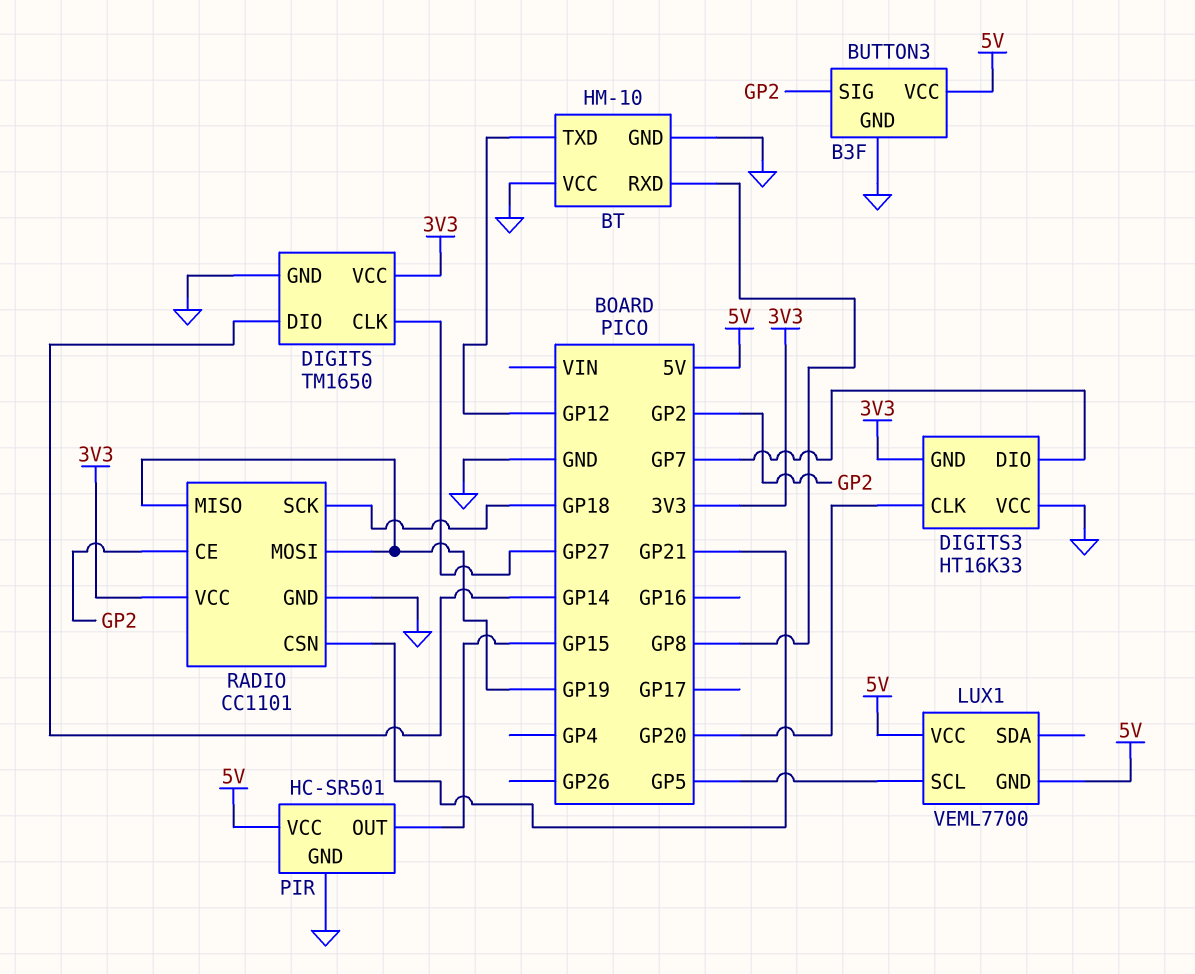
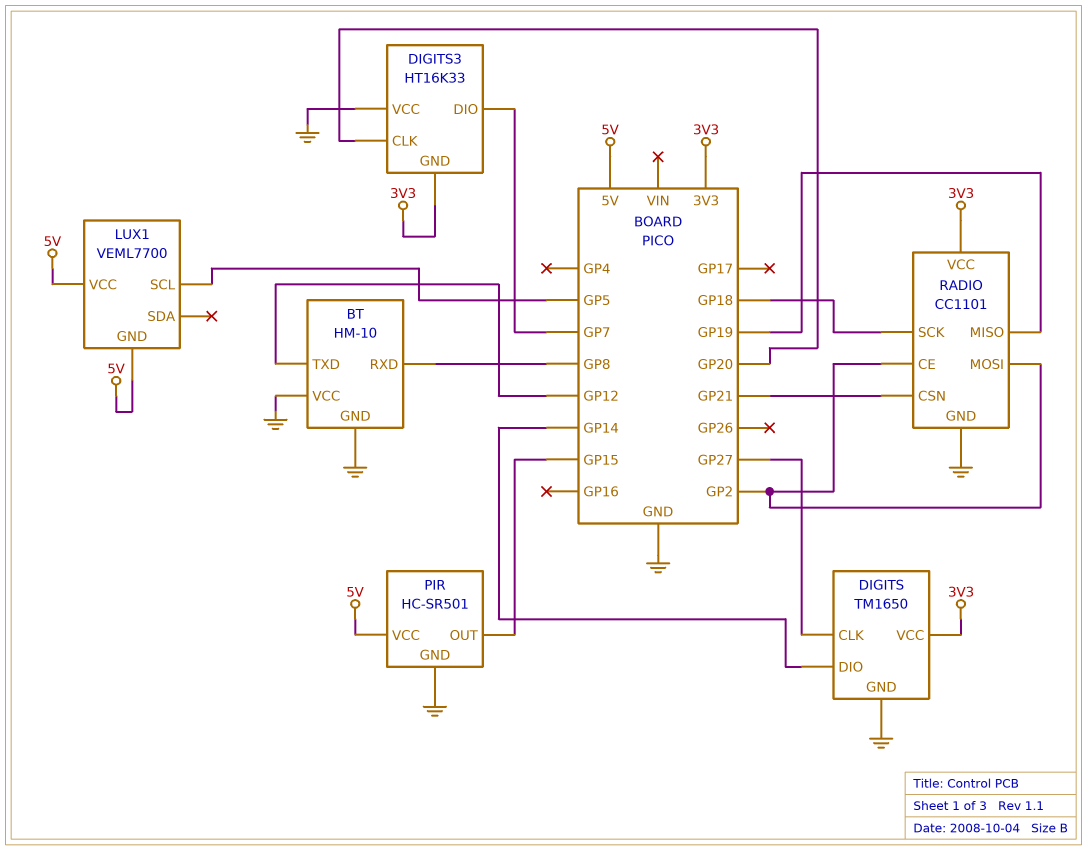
BUTTON3: B3F -> none
BUTTON3 pin GND: GND -> none
BUTTON3 pin SIG: GP2 -> none
BUTTON3 pin VCC: 5V -> none
RADIO pin MOSI: GP19 -> GP2

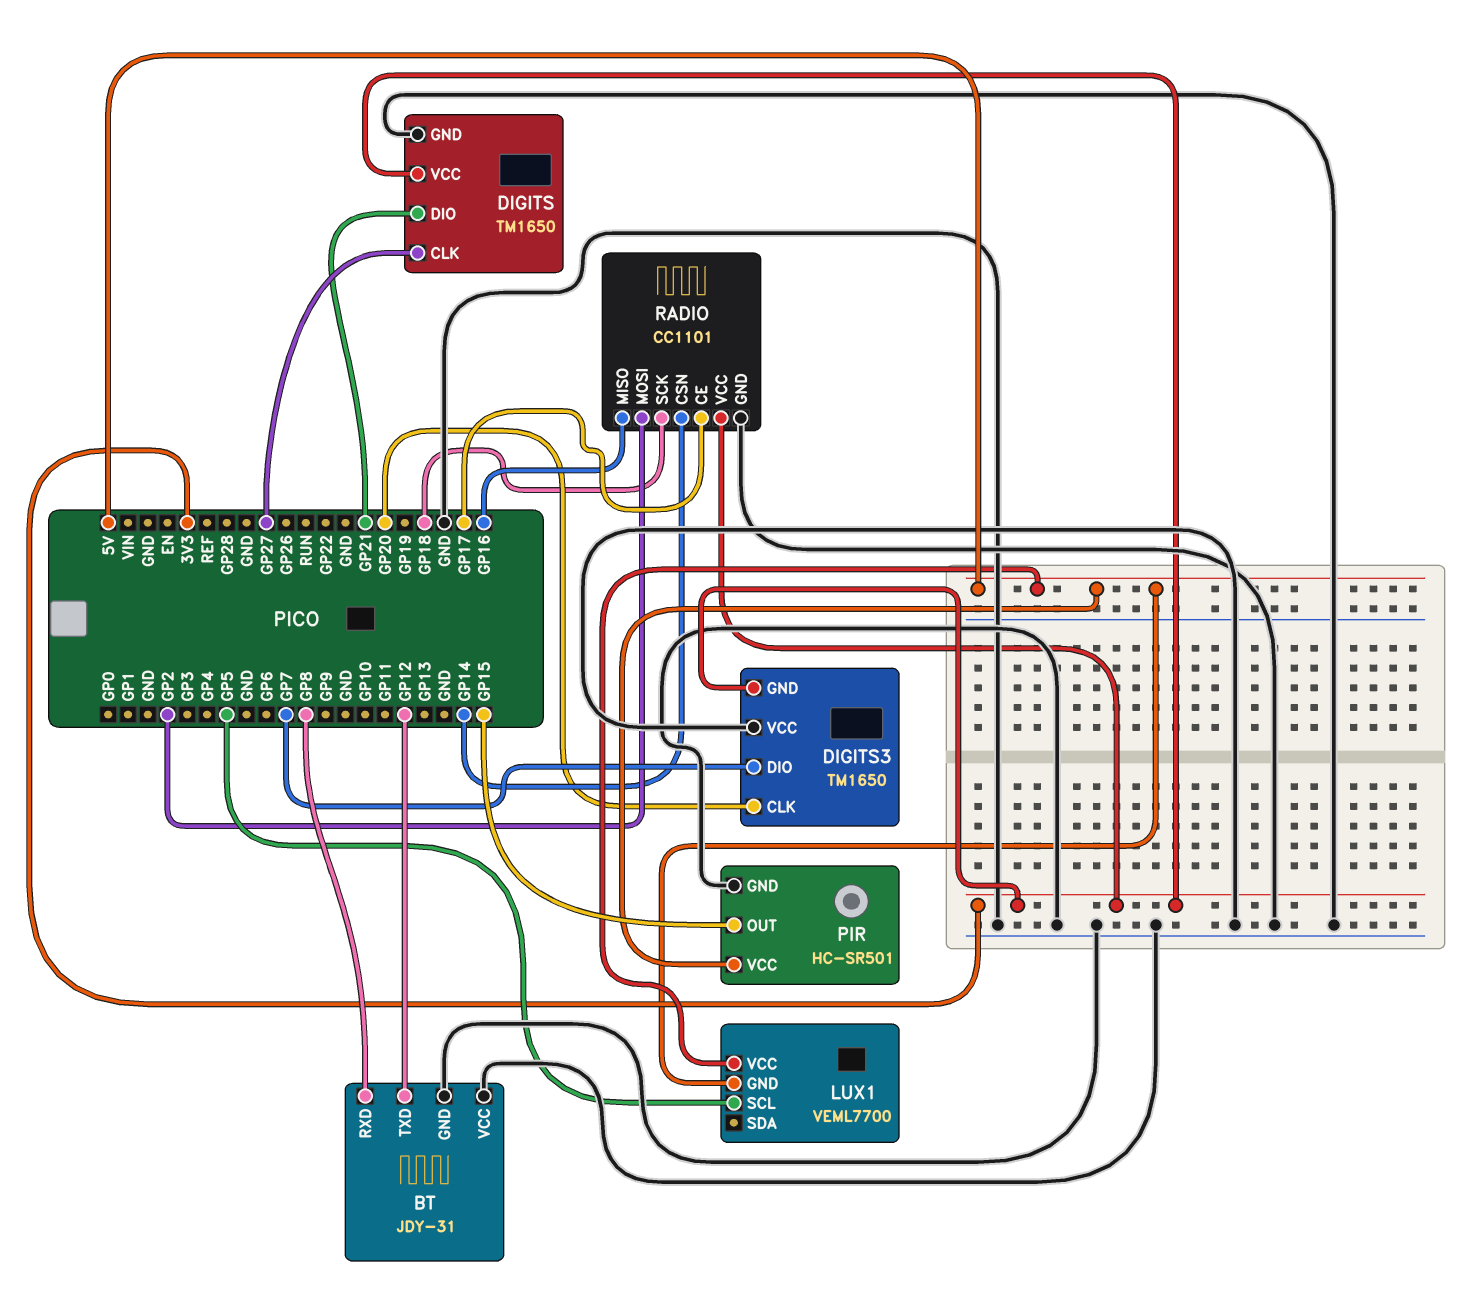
BT: HM-10 -> JDY-31
DIGITS pin DIO: GP14 -> GP21
DIGITS3: HT16K33 -> TM1650
RADIO pin CE: GP2 -> GP17
RADIO pin CSN: GP21 -> GP14
RADIO pin MISO: GP19 -> GP16

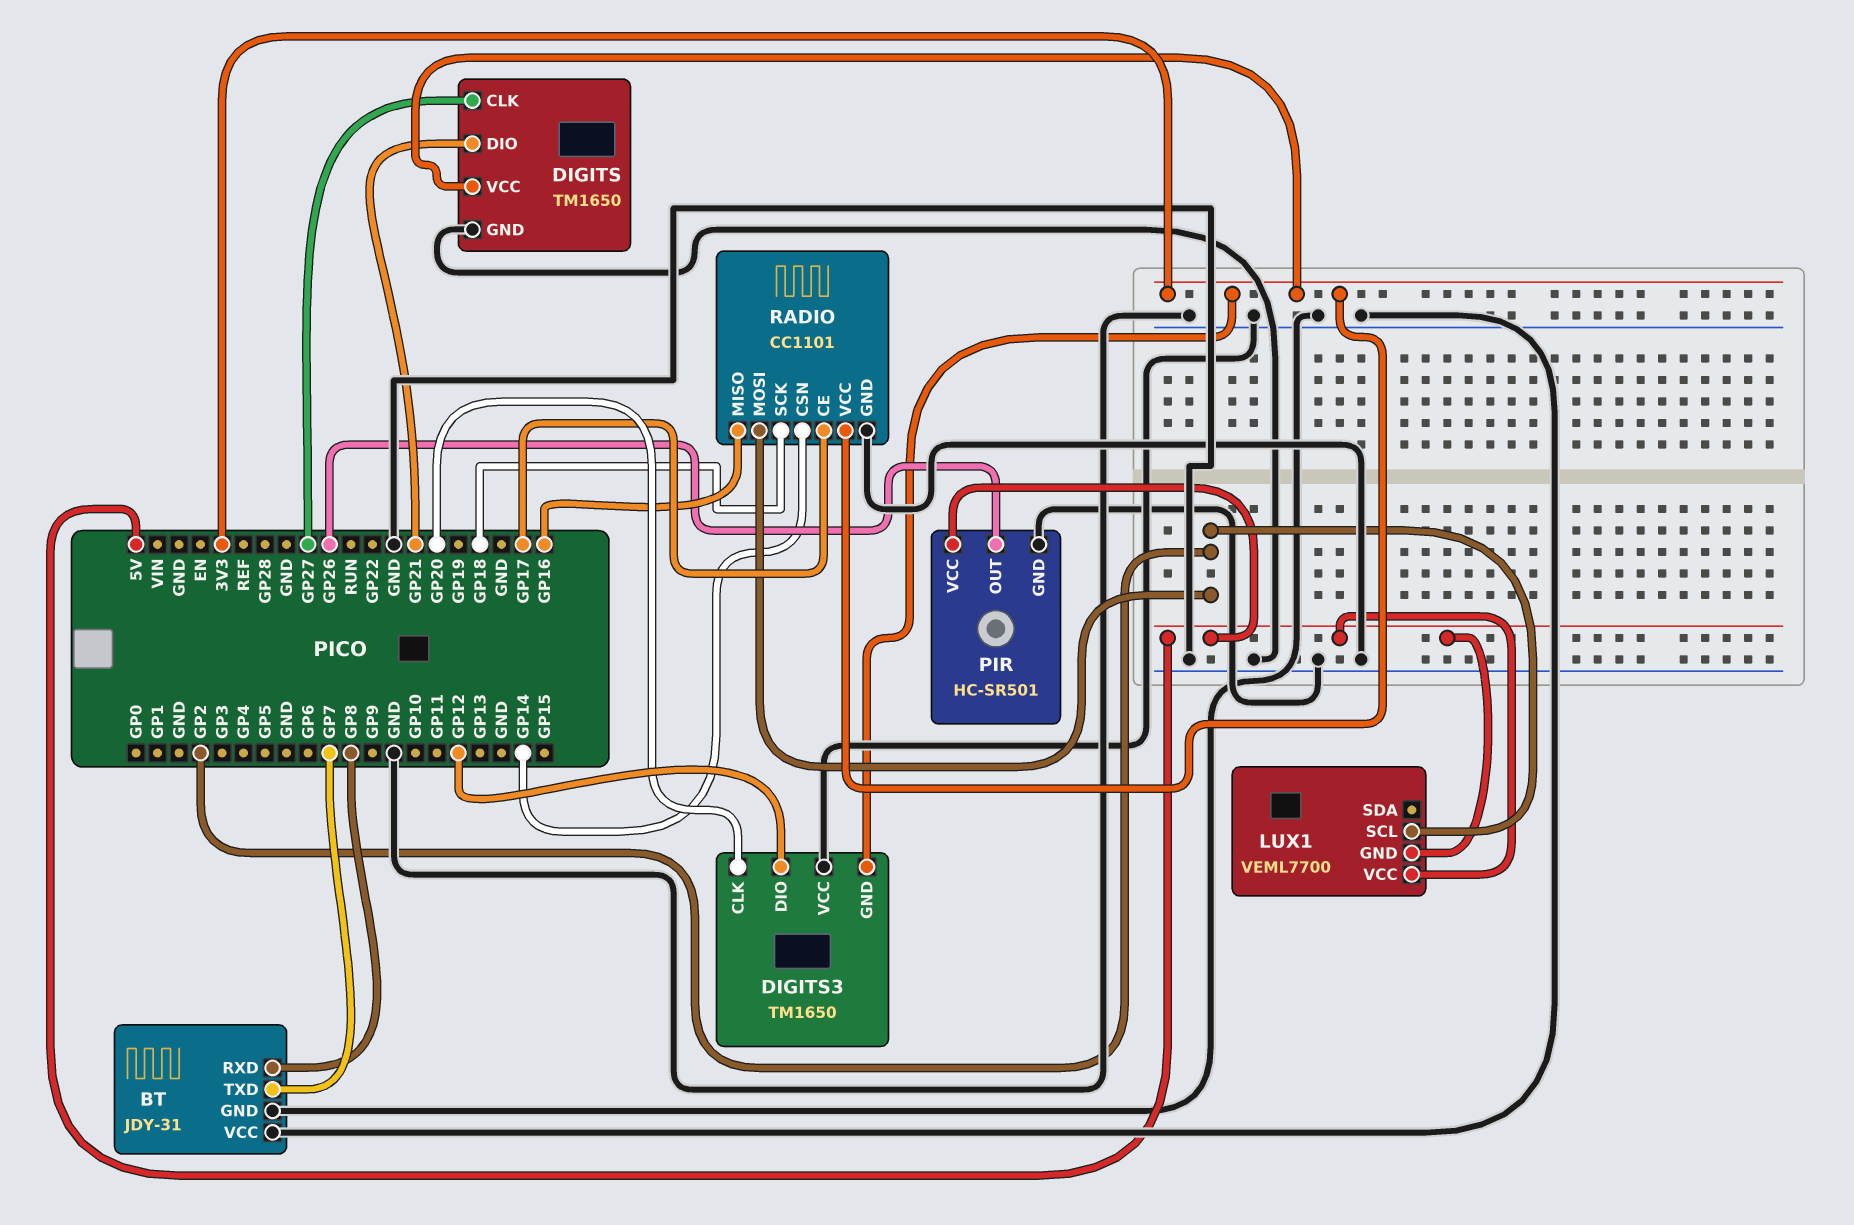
BT pin TXD: GP12 -> GP7
DIGITS3 pin DIO: GP7 -> GP12
LUX1 pin SCL: GP5 -> GP2
PIR pin OUT: GP15 -> GP26

